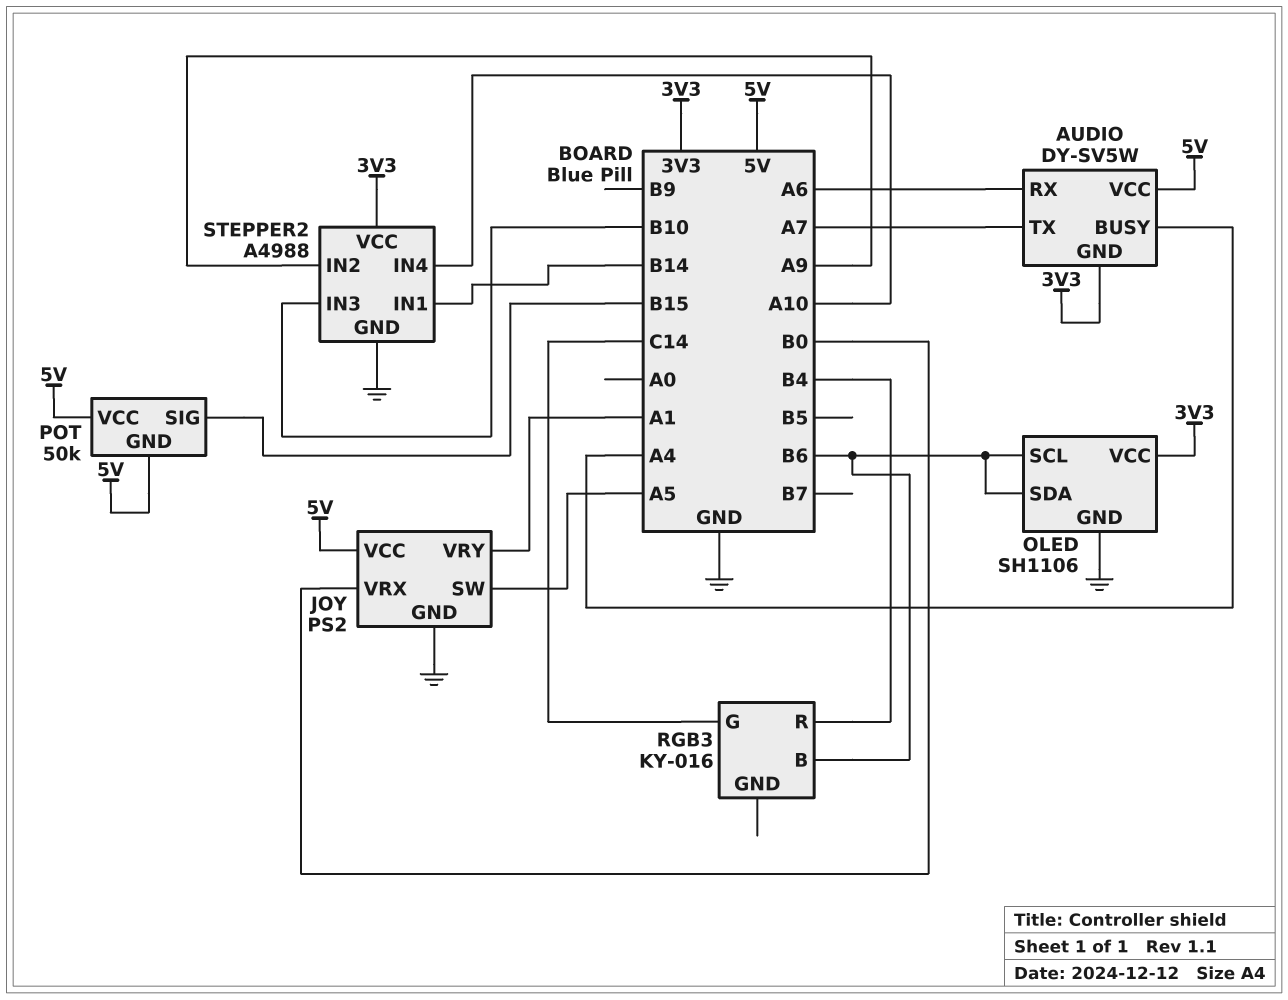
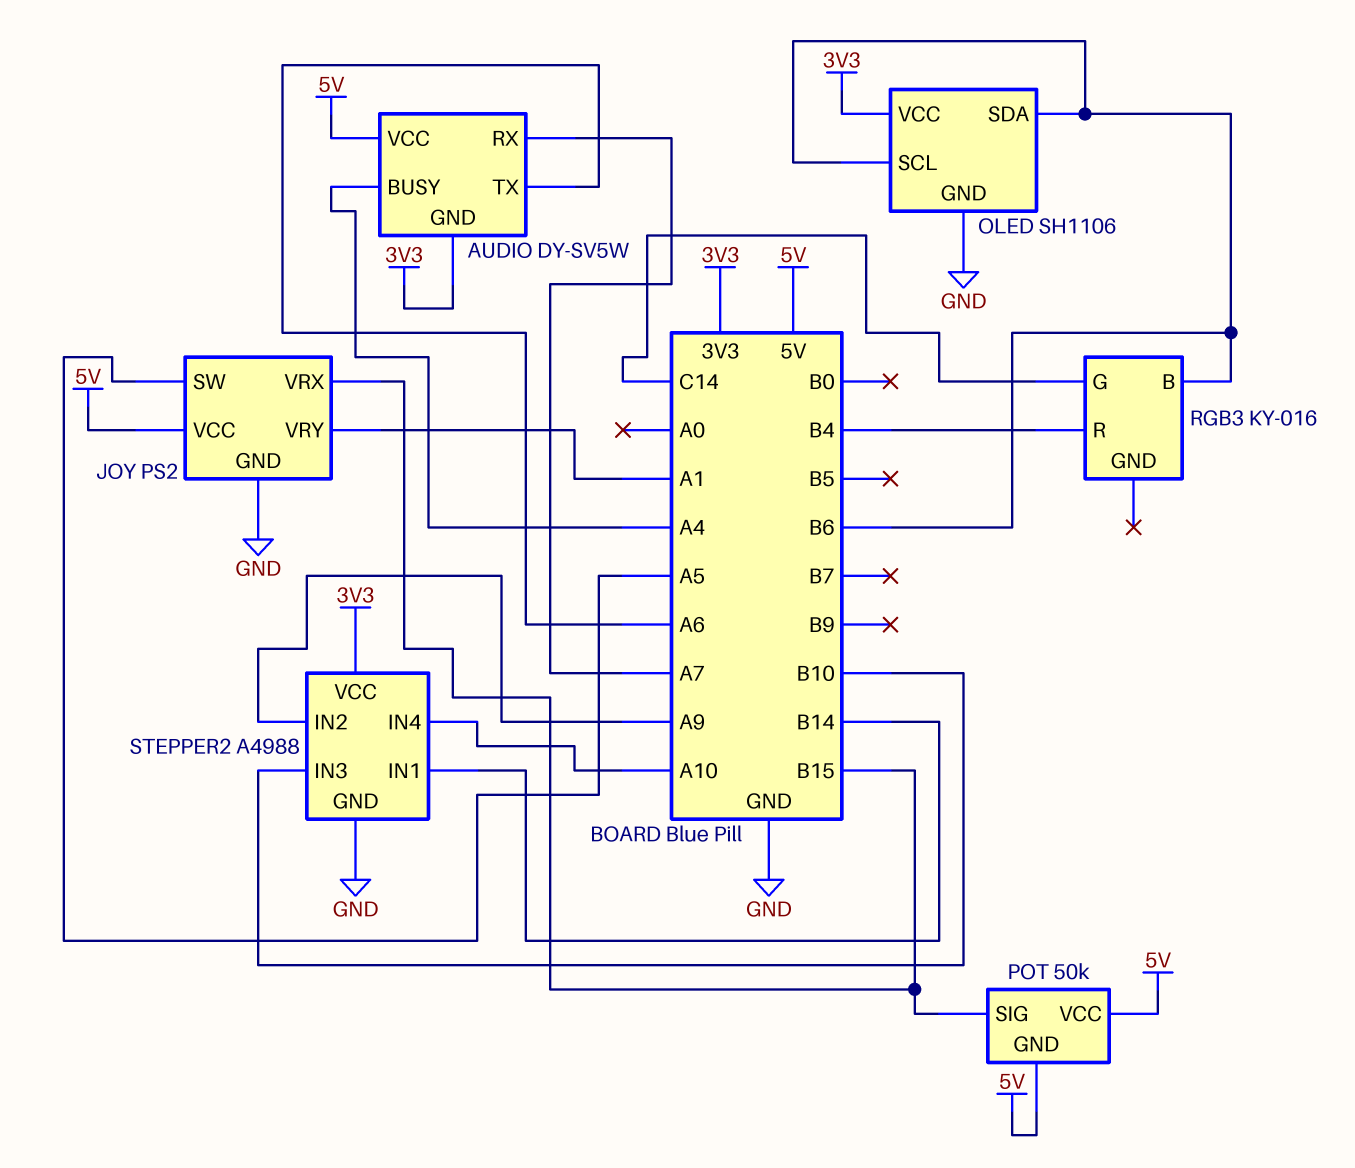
AUDIO pin RX: A6 -> A7
AUDIO pin TX: A7 -> A6
JOY pin VRX: B0 -> B15

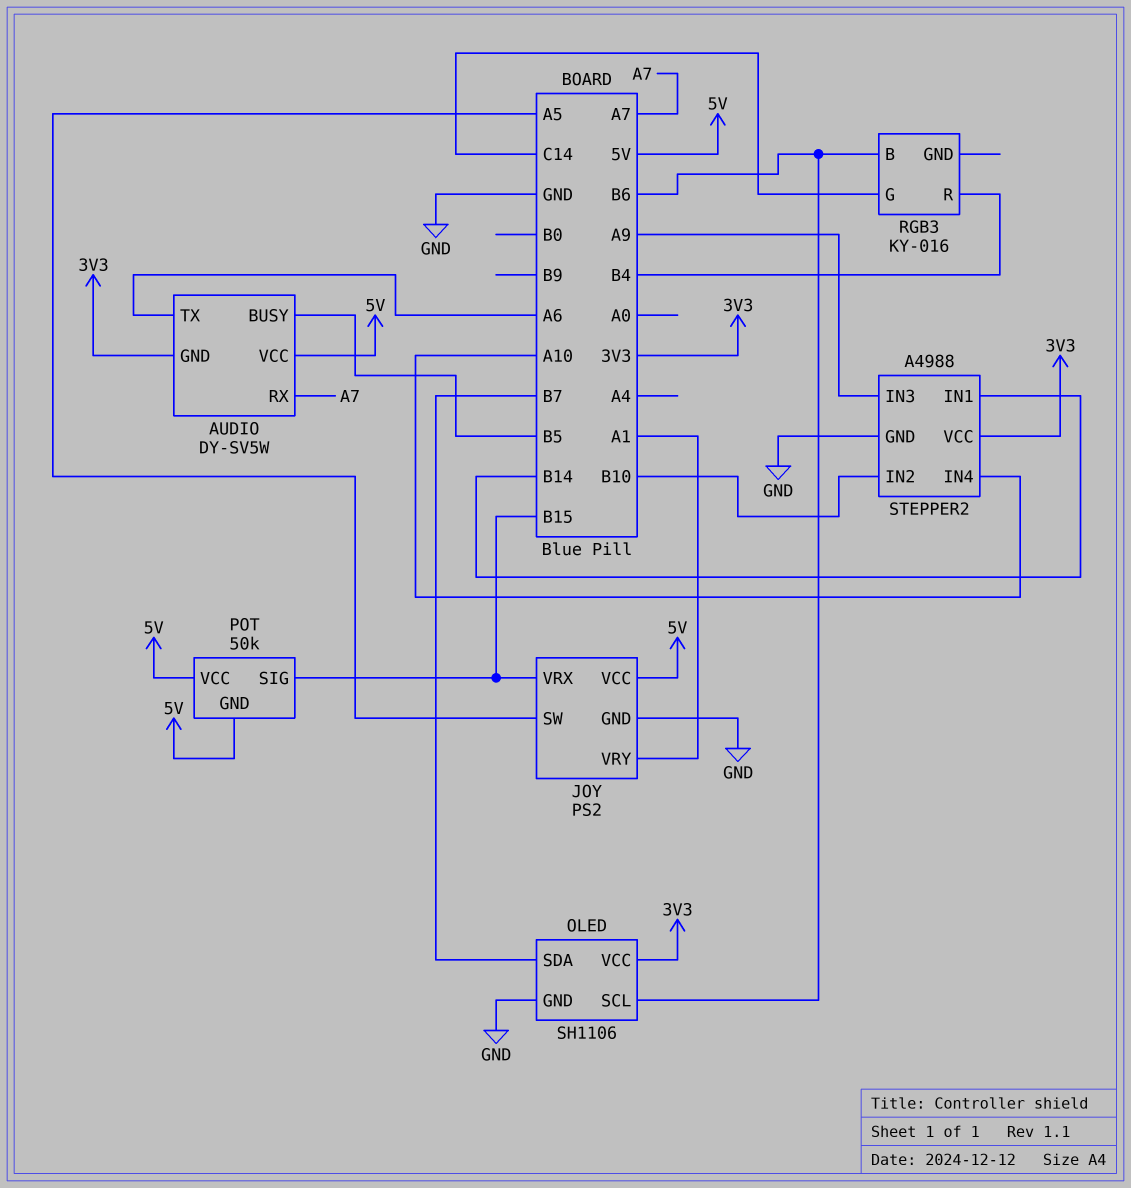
AUDIO pin BUSY: A4 -> B5
OLED pin SDA: B6 -> B7
STEPPER2 pin IN2: A9 -> B10
STEPPER2 pin IN3: B10 -> A9

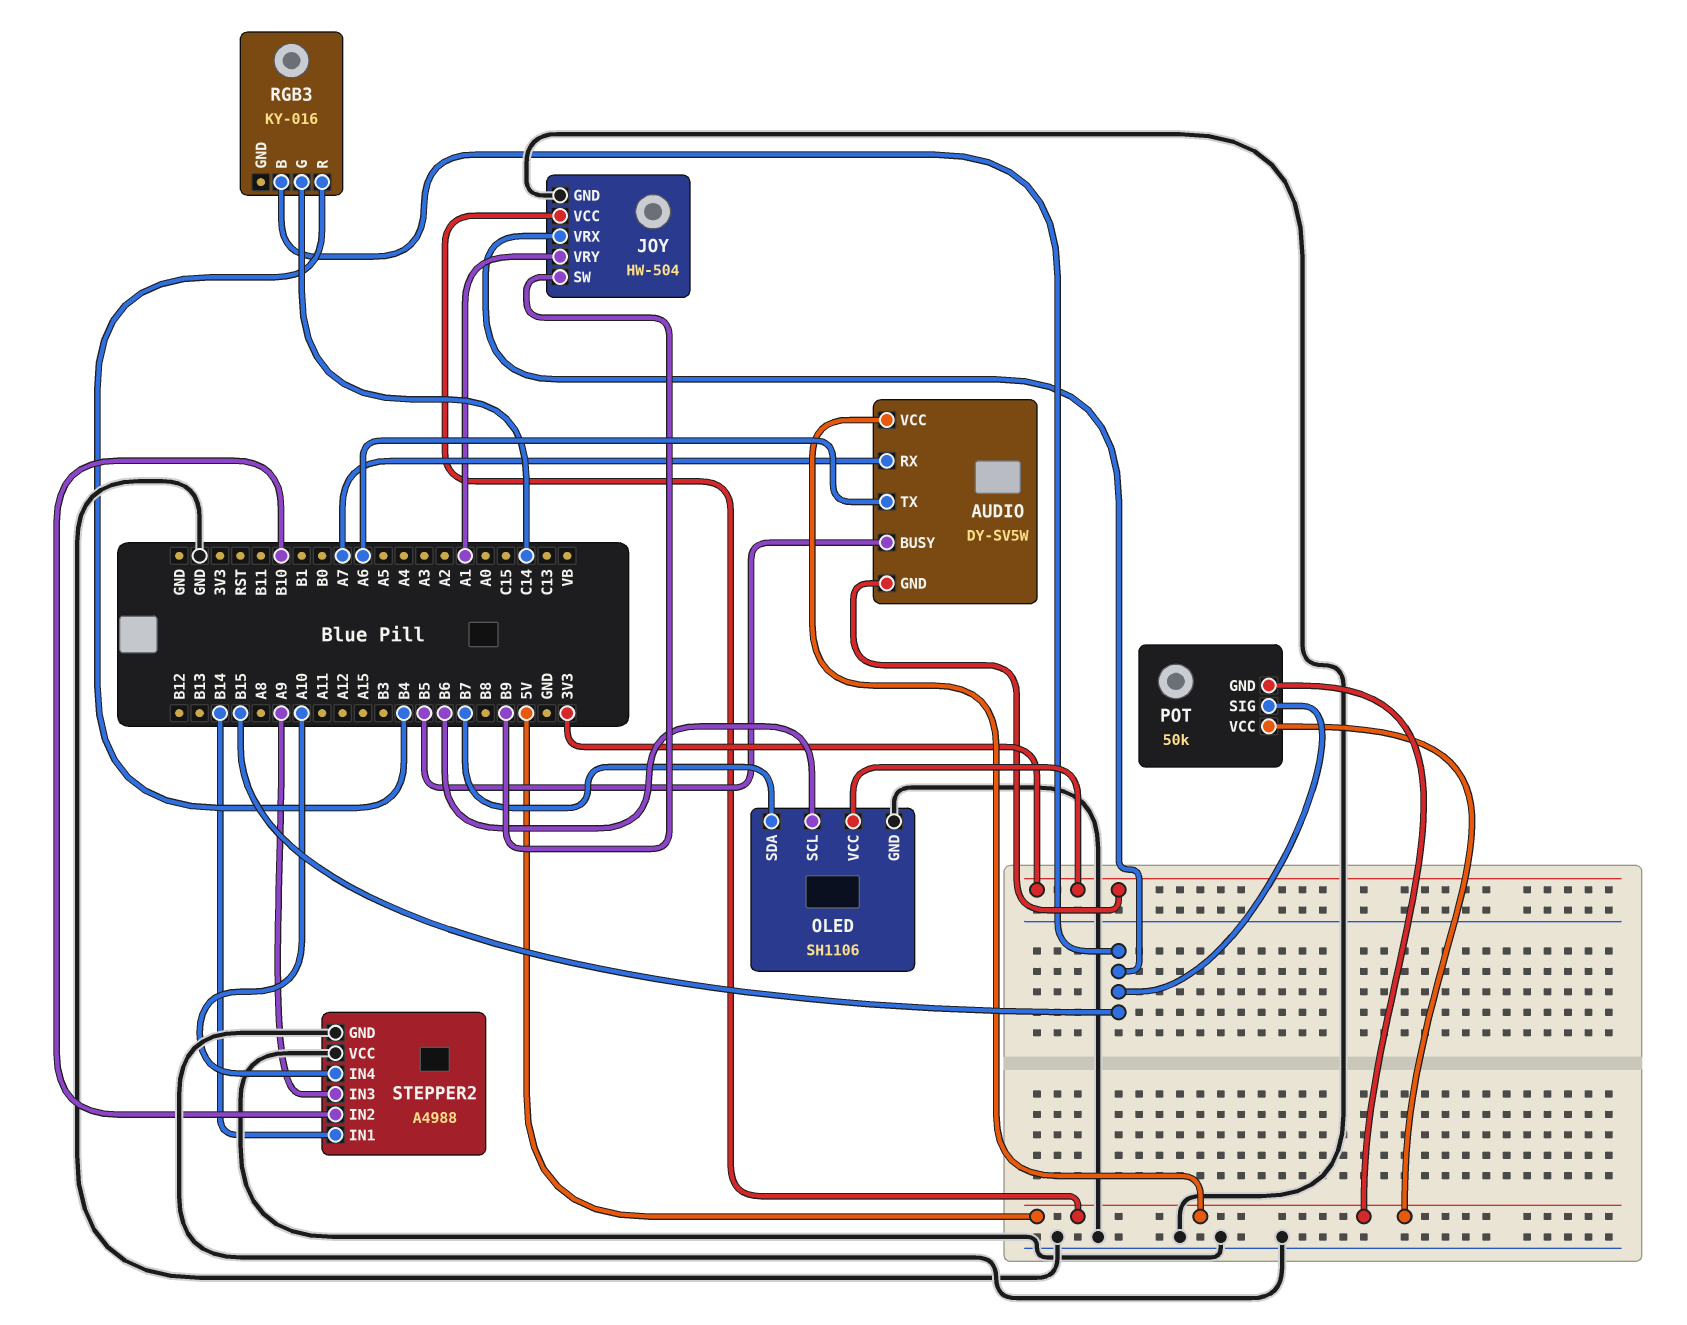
JOY: PS2 -> HW-504
JOY pin SW: A5 -> B9
RGB3 pin B: B6 -> B15
STEPPER2 pin VCC: 3V3 -> GND

